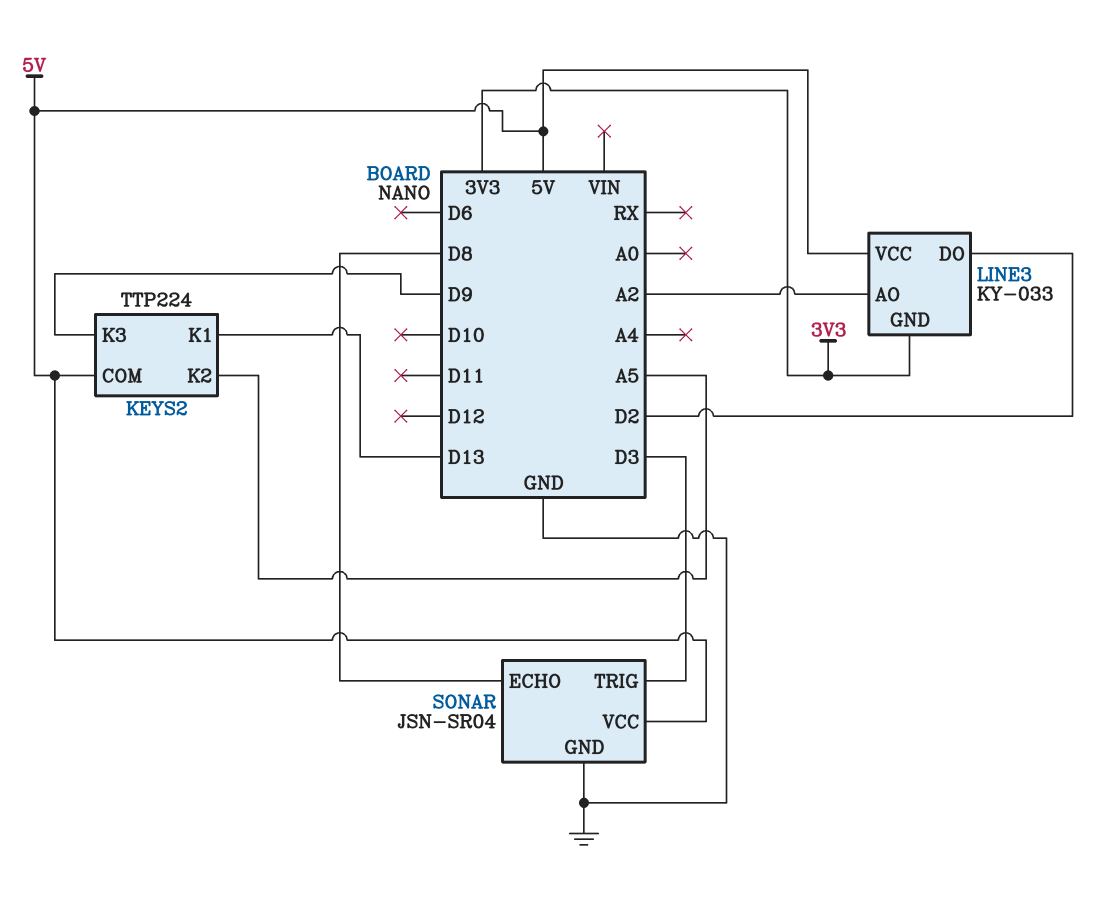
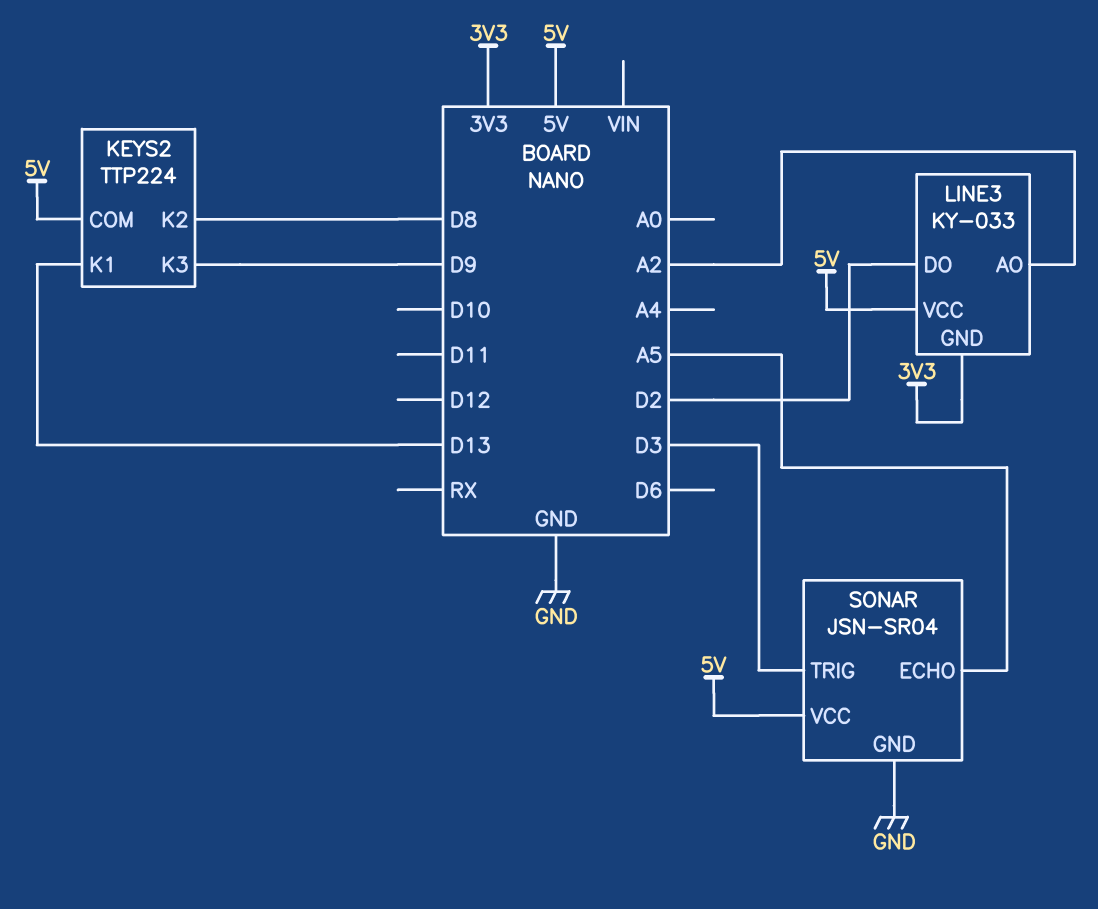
KEYS2 pin K2: A5 -> D8
SONAR pin ECHO: D8 -> A5

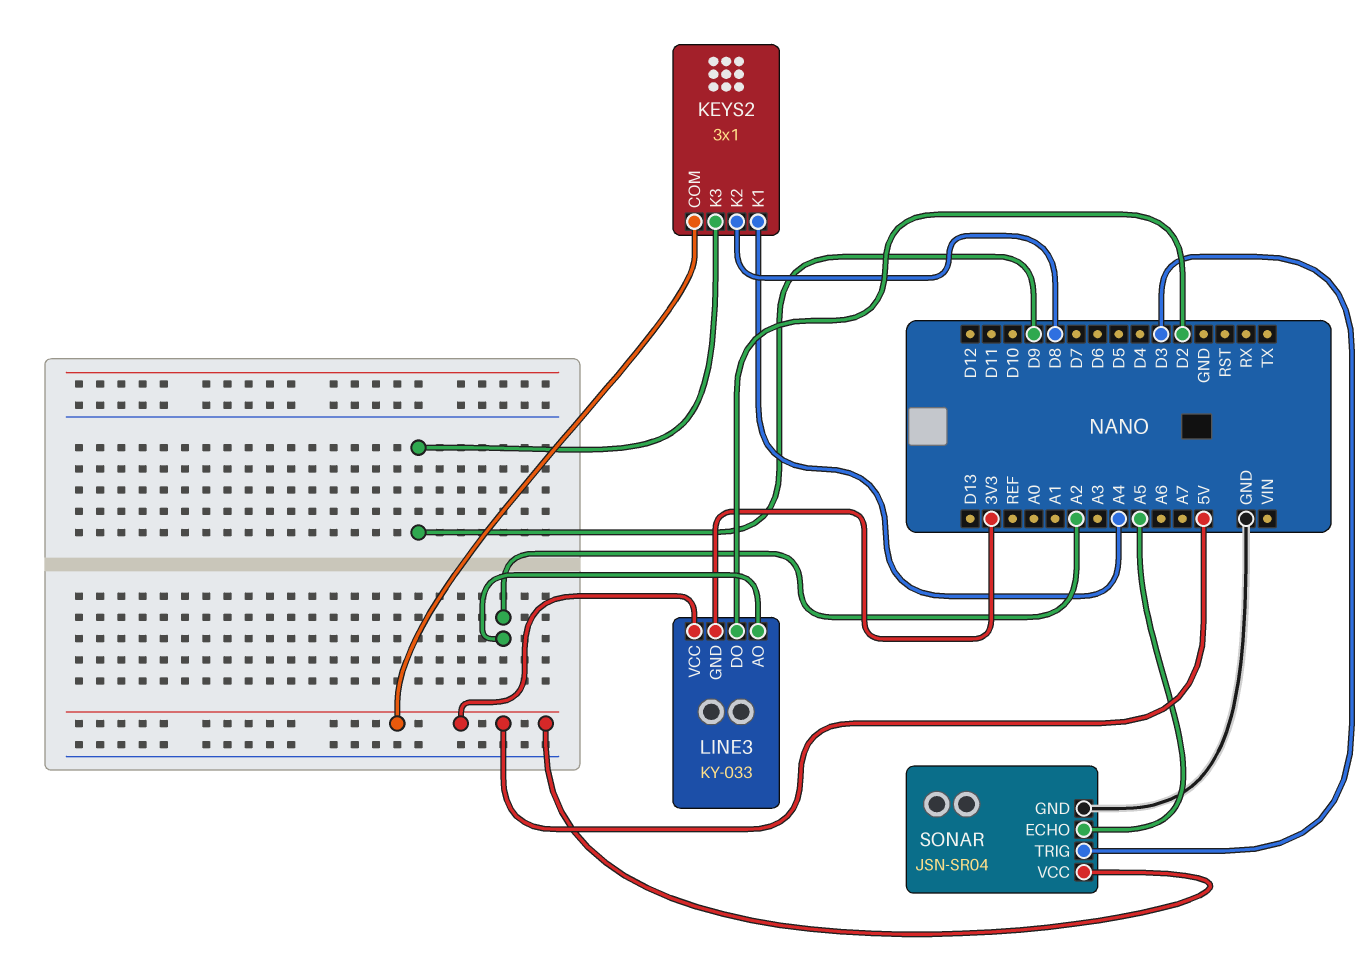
KEYS2: TTP224 -> 3x1
KEYS2 pin K1: D13 -> A4

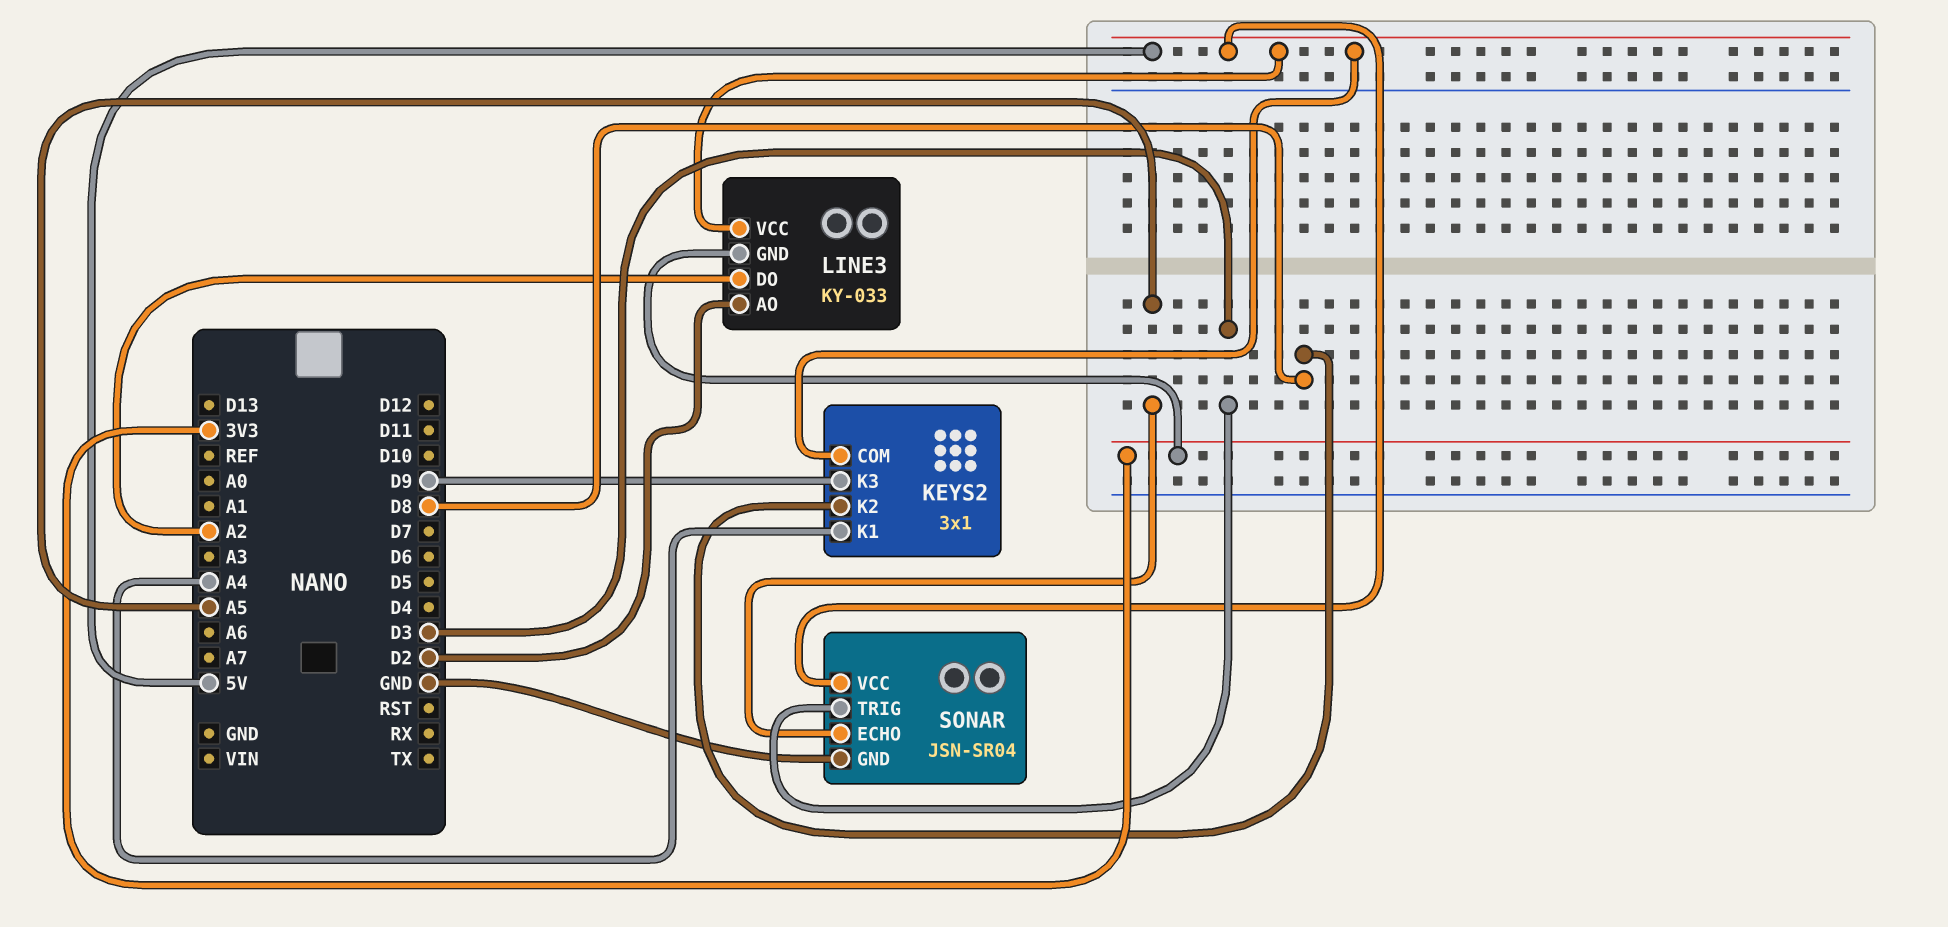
LINE3 pin AO: A2 -> D2
LINE3 pin DO: D2 -> A2

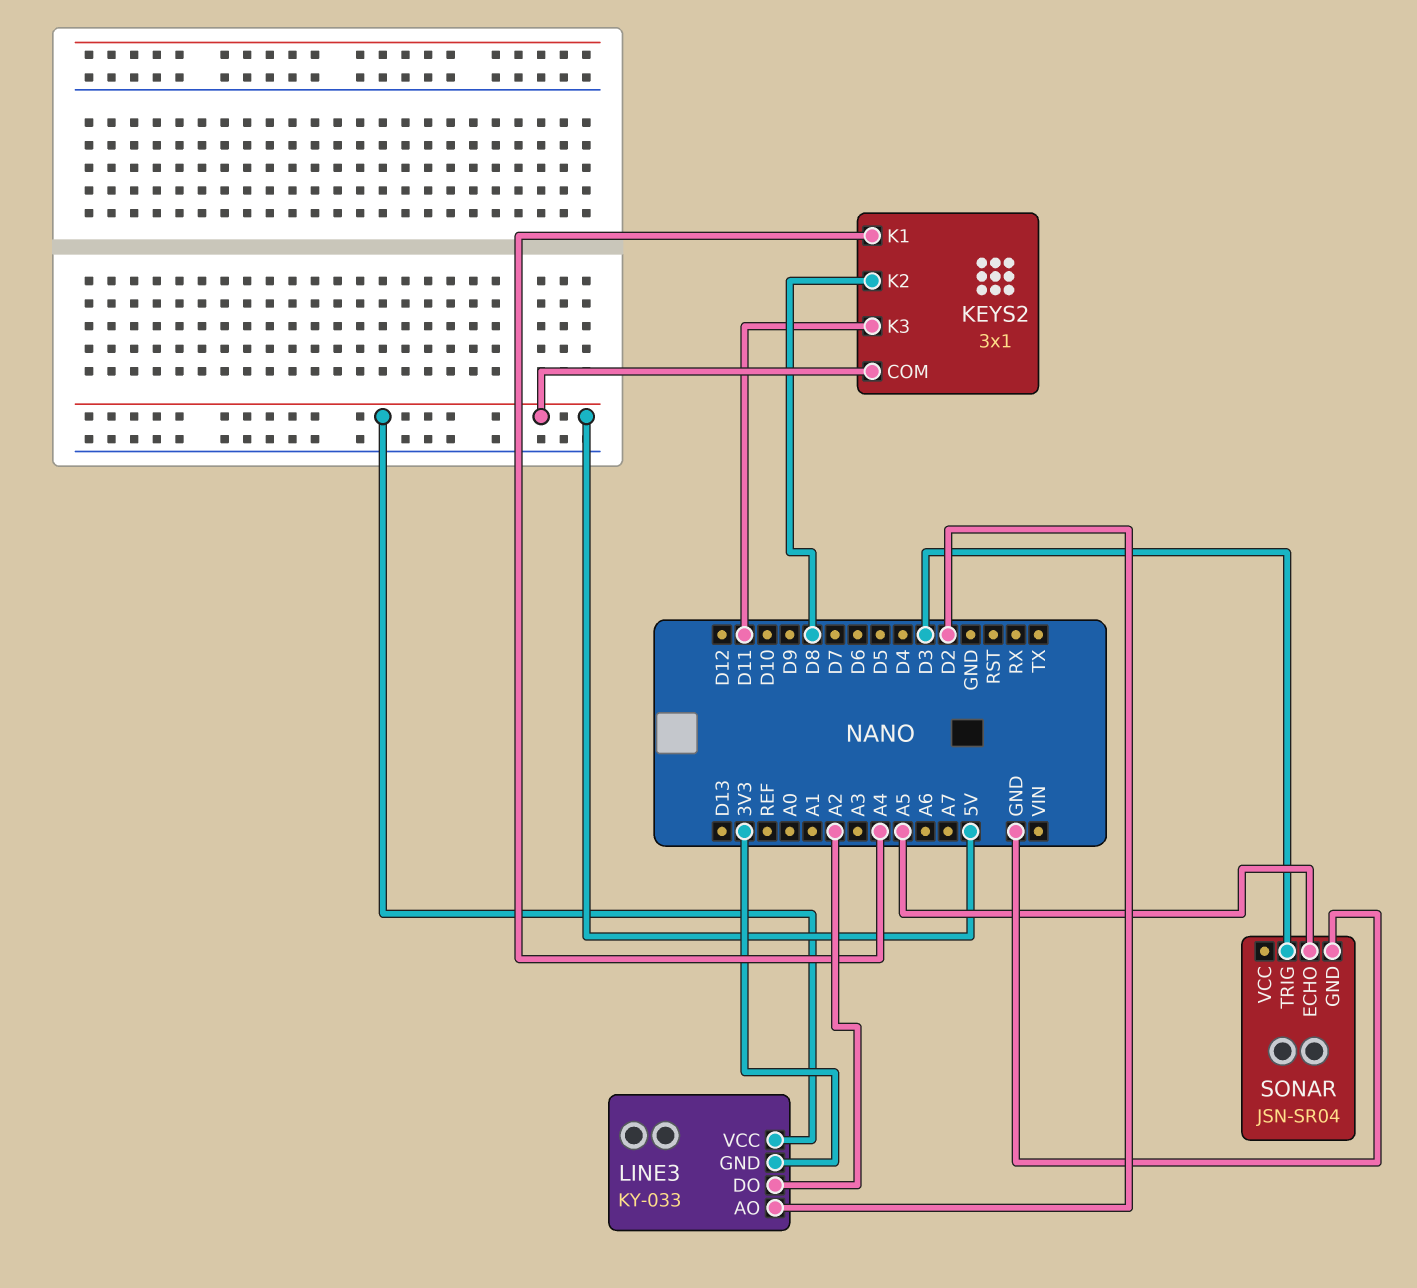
KEYS2 pin K3: D9 -> D11
SONAR pin VCC: 5V -> none

